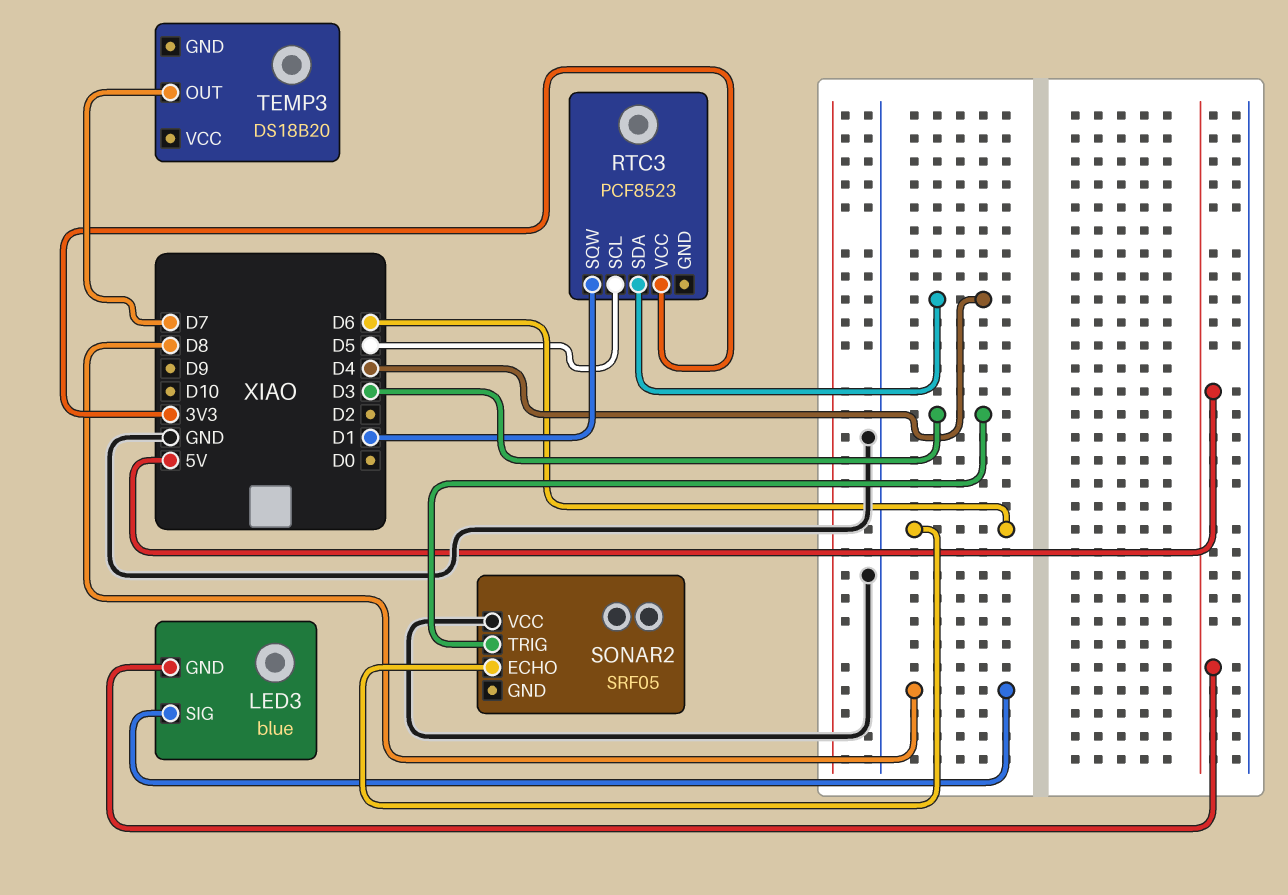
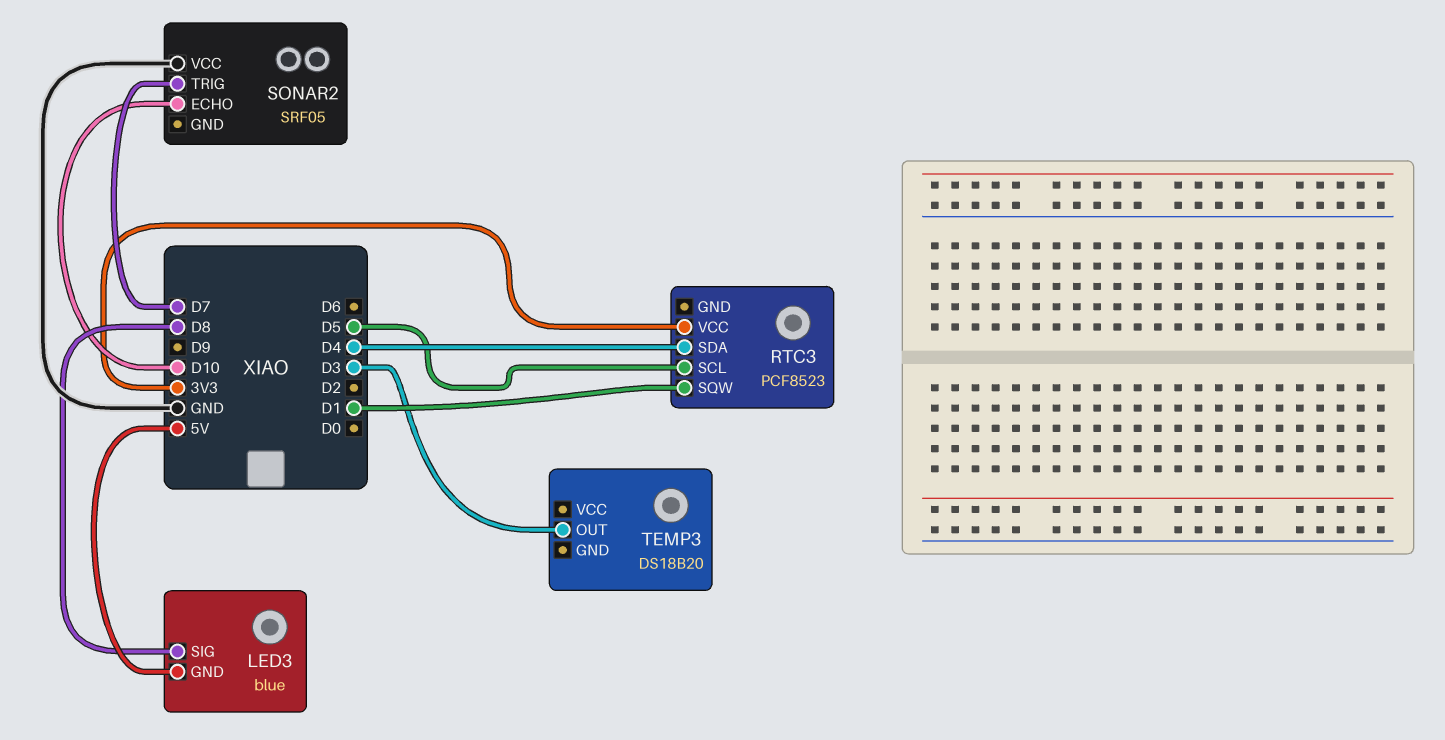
SONAR2 pin ECHO: D6 -> D10
SONAR2 pin TRIG: D3 -> D7
TEMP3 pin OUT: D7 -> D3

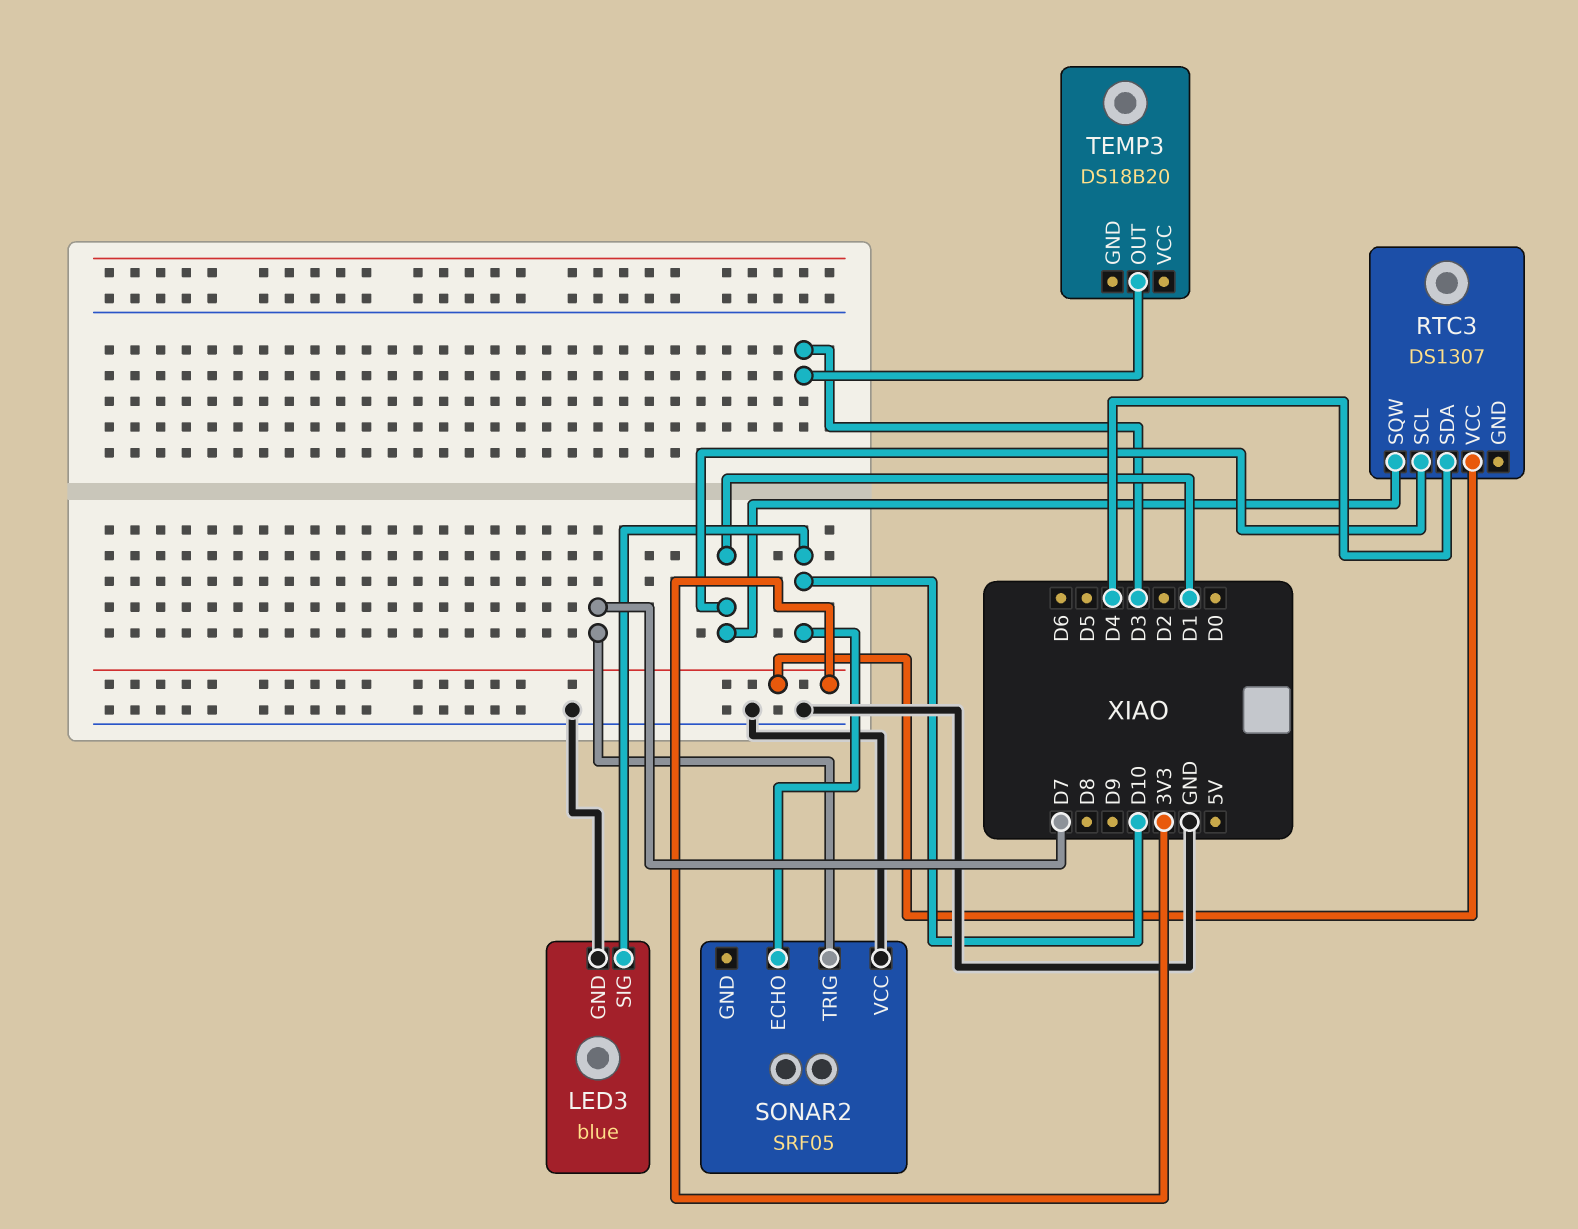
LED3 pin GND: 5V -> GND
LED3 pin SIG: D8 -> D10
RTC3: PCF8523 -> DS1307
RTC3 pin SCL: D5 -> D1

